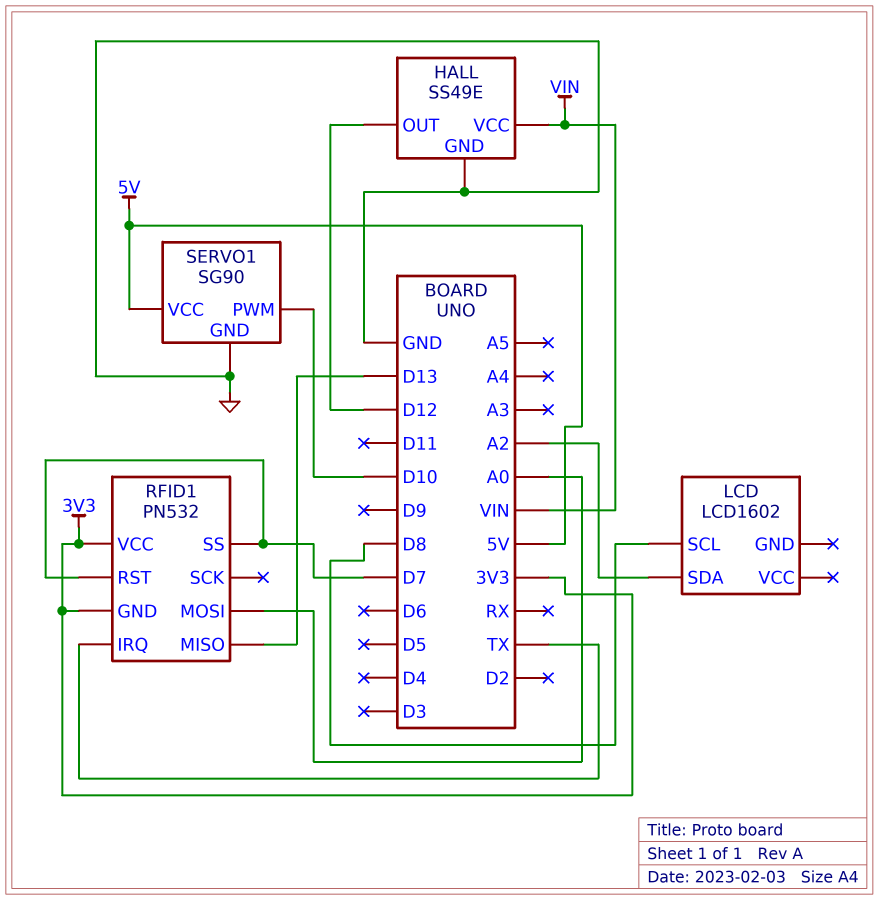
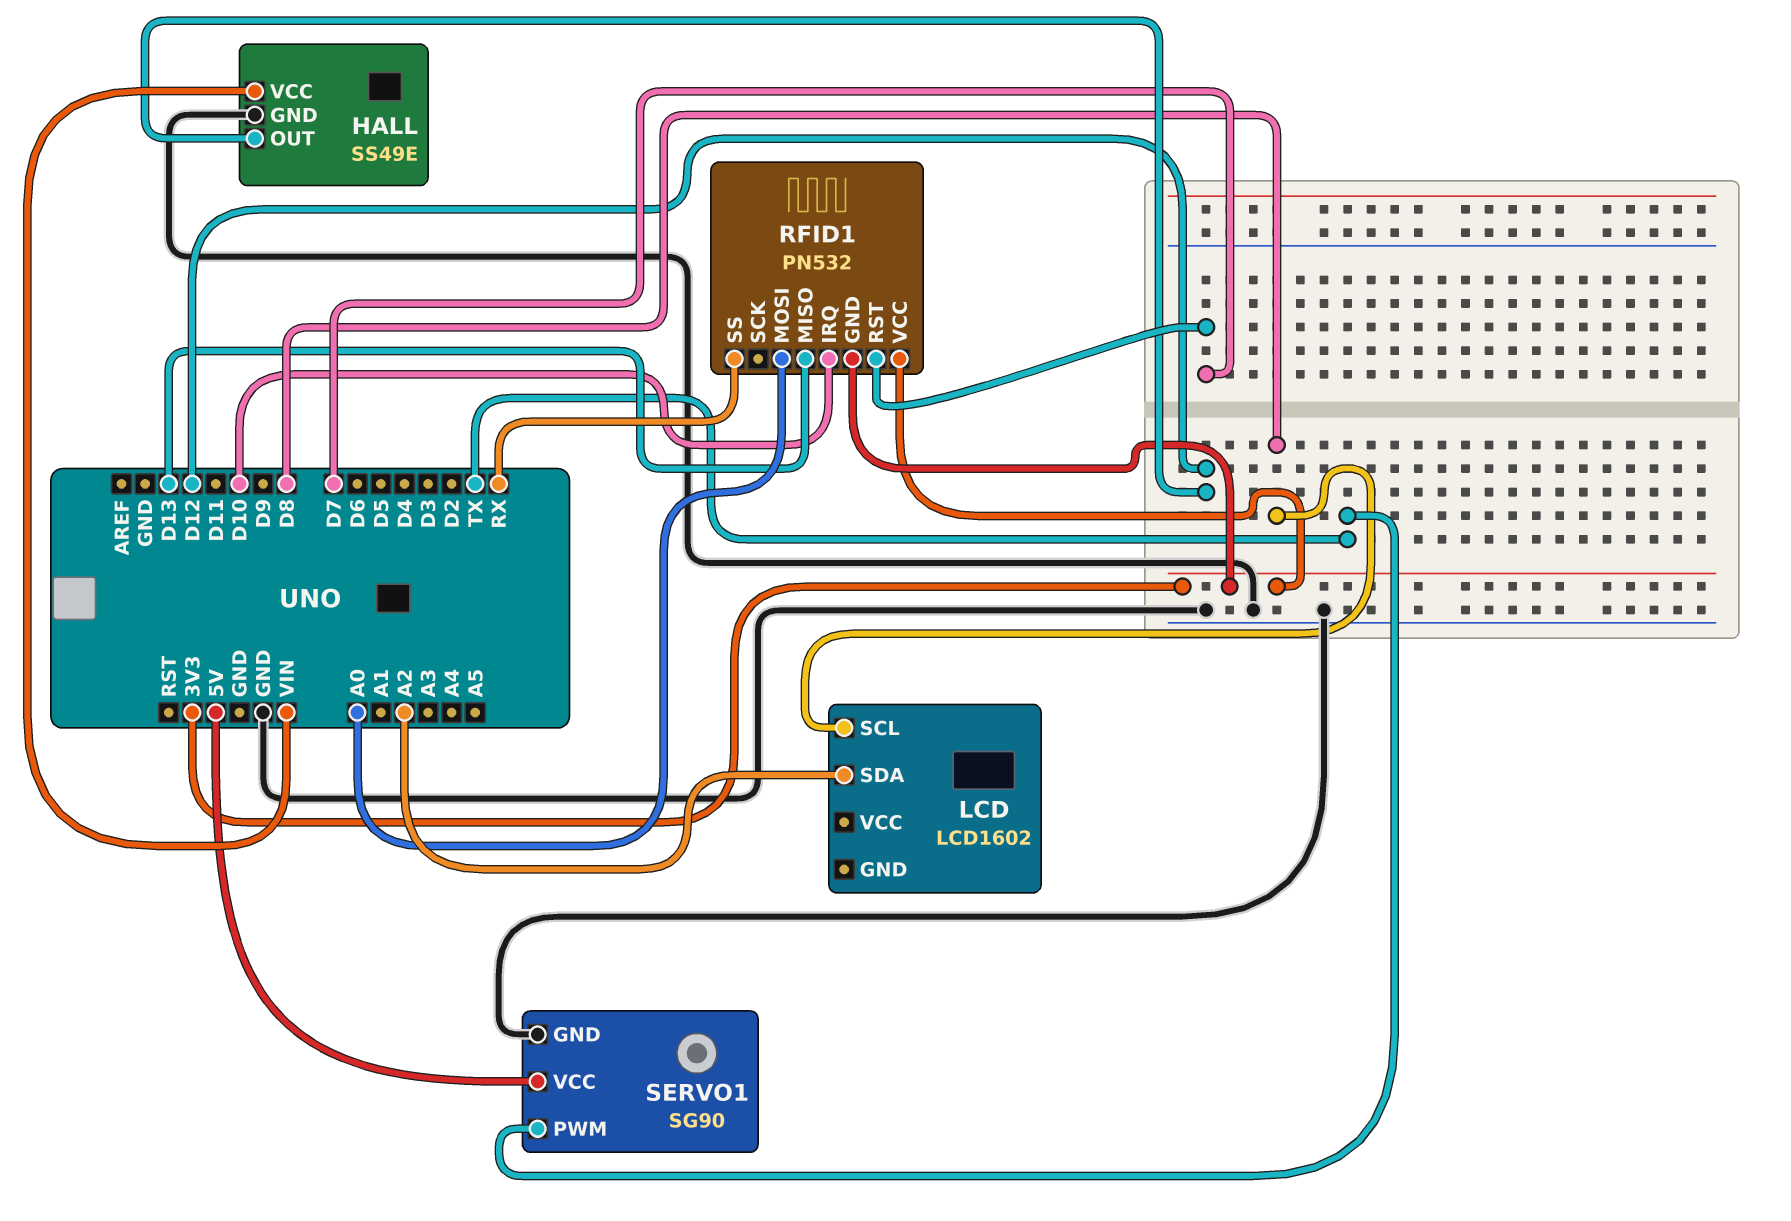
RFID1 pin IRQ: TX -> D10
RFID1 pin SS: D7 -> RX
SERVO1 pin PWM: D10 -> TX

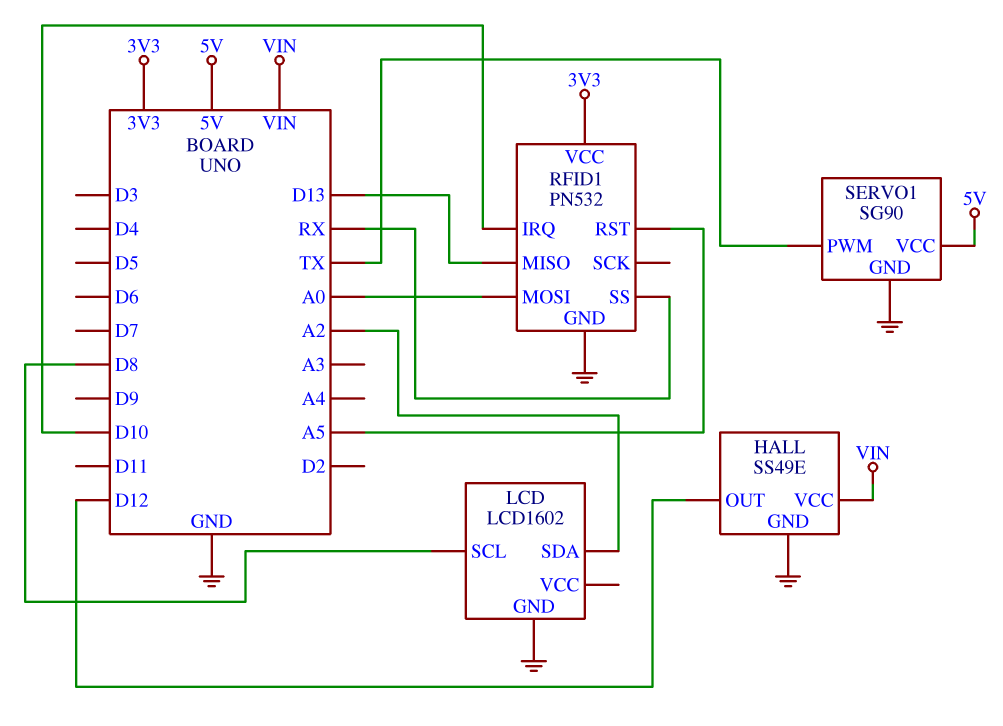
LCD pin GND: none -> GND
RFID1 pin GND: 3V3 -> GND
RFID1 pin RST: D7 -> A5

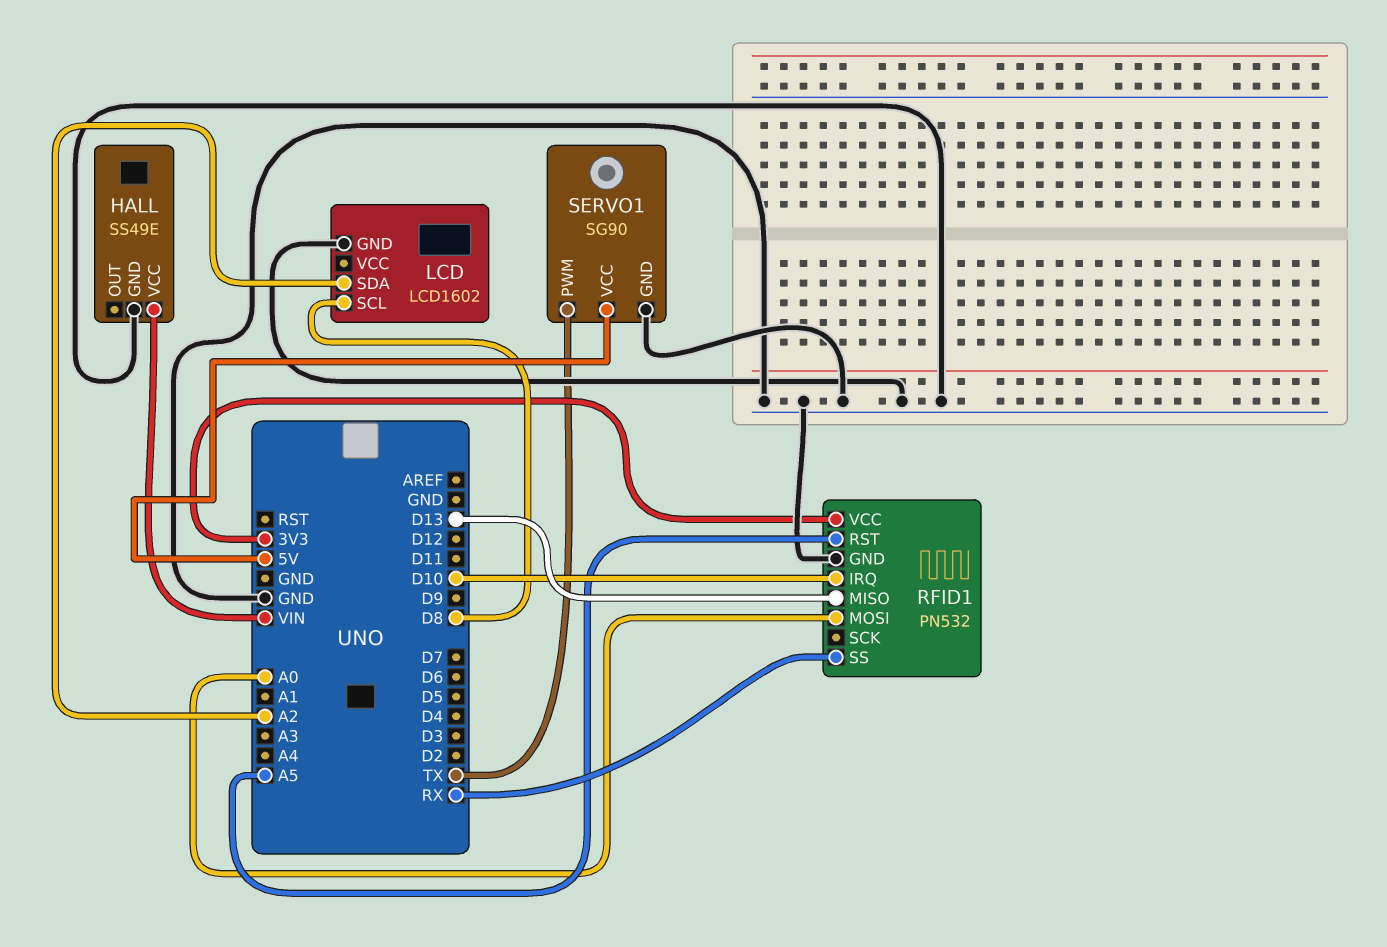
HALL pin OUT: D12 -> none

